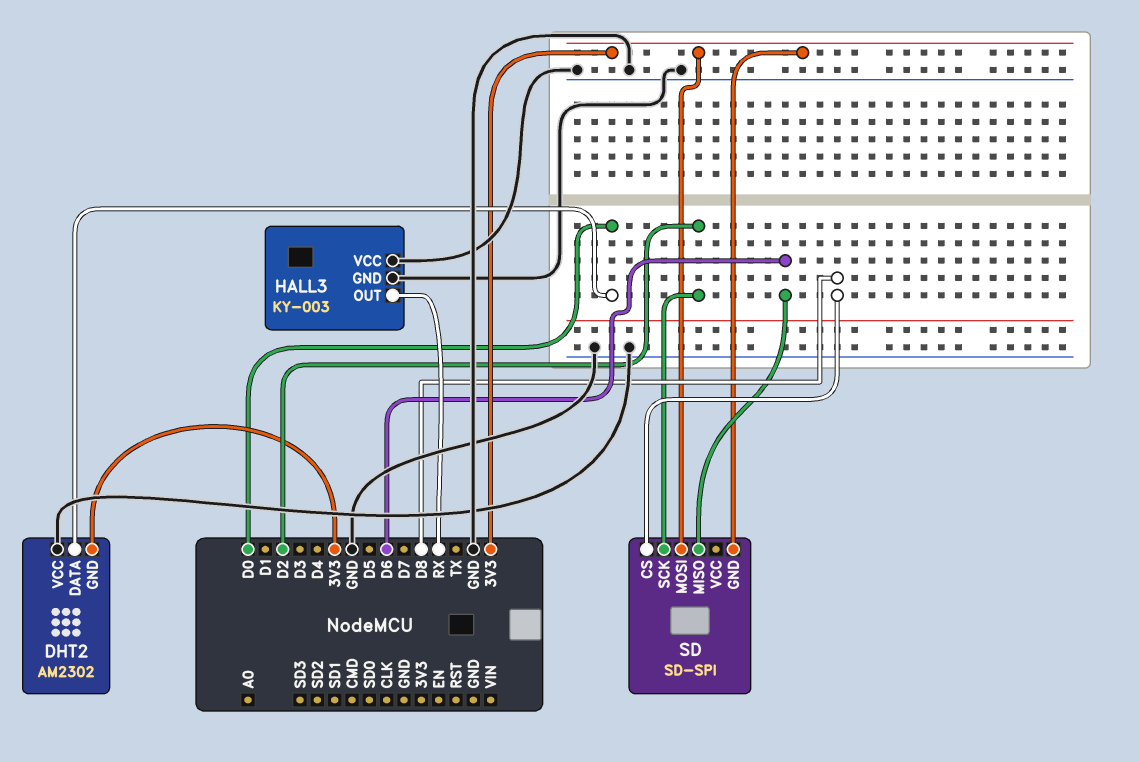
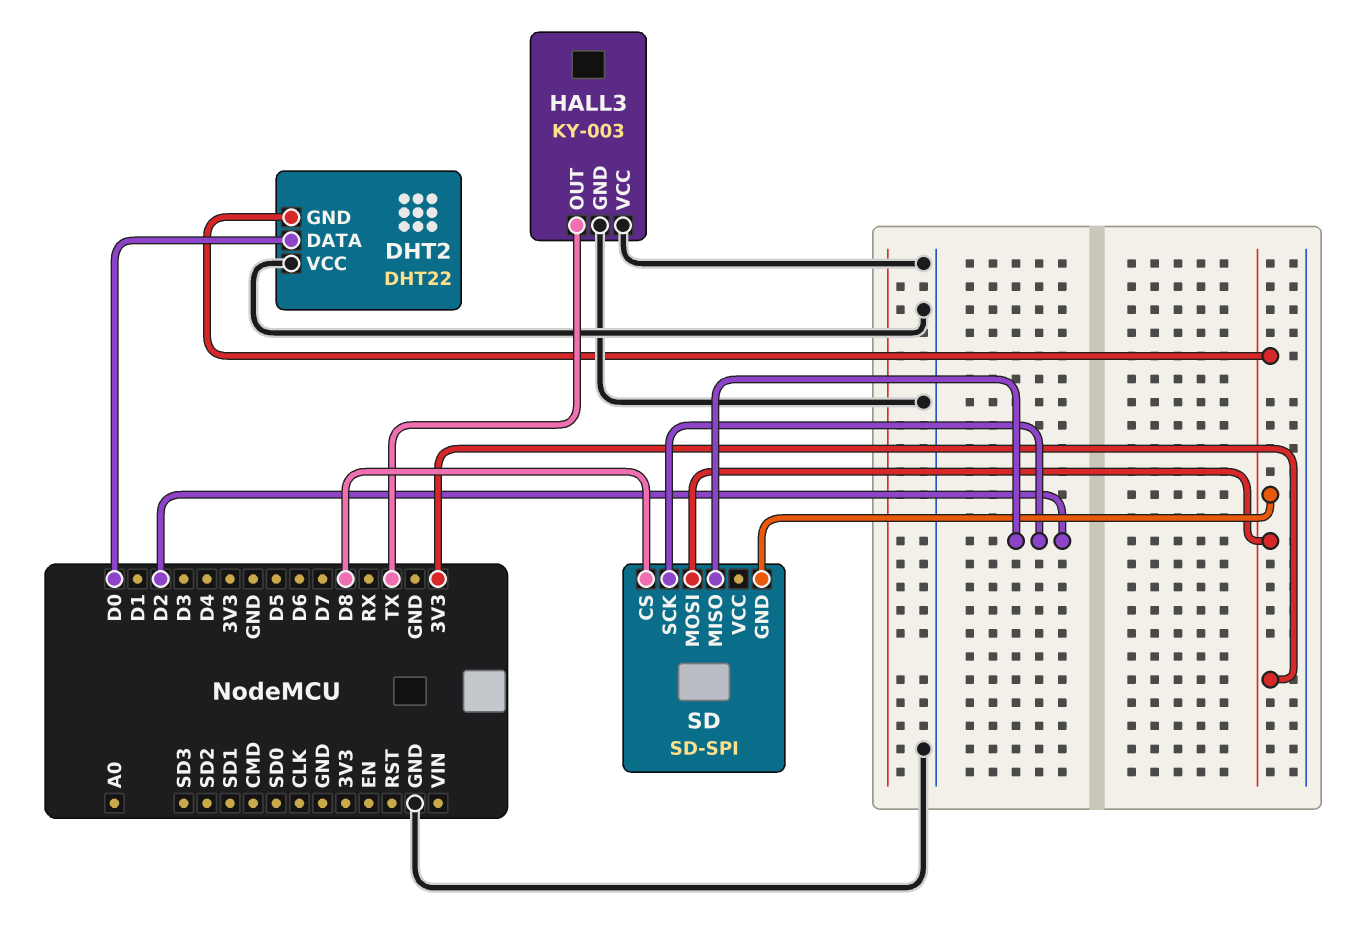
DHT2: AM2302 -> DHT22
HALL3 pin OUT: RX -> TX
SD pin MISO: D6 -> D2

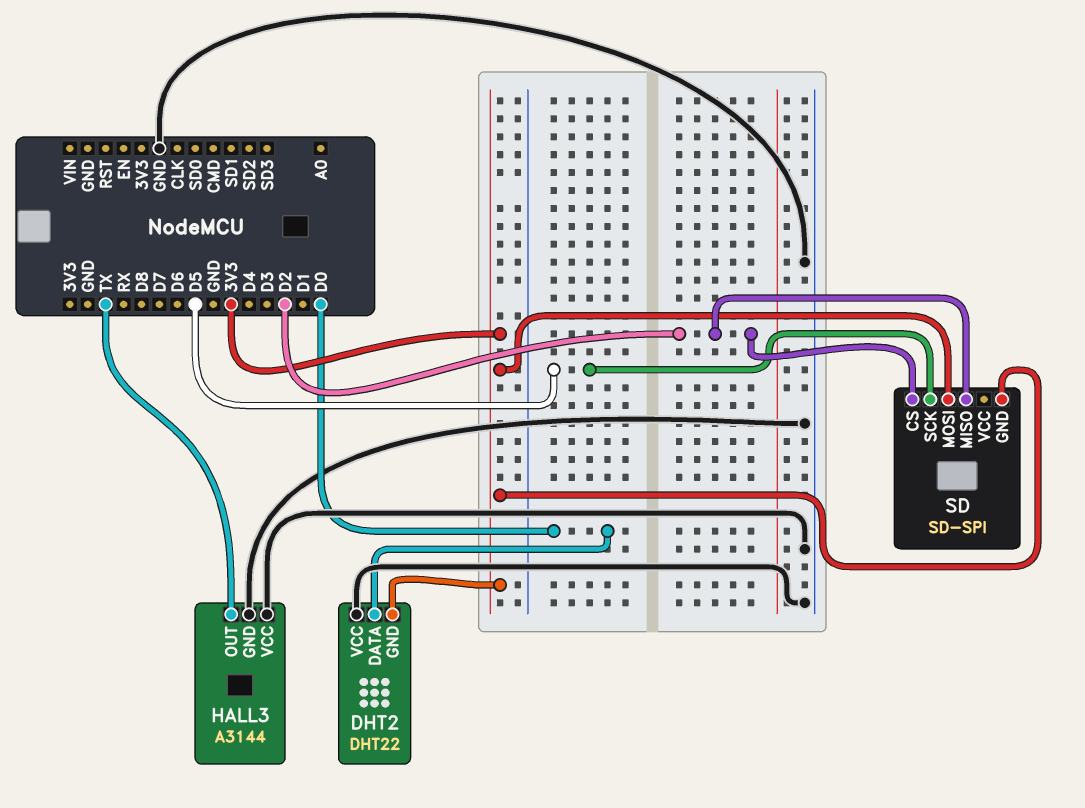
HALL3: KY-003 -> A3144
SD pin CS: D8 -> D2
SD pin SCK: D2 -> D5

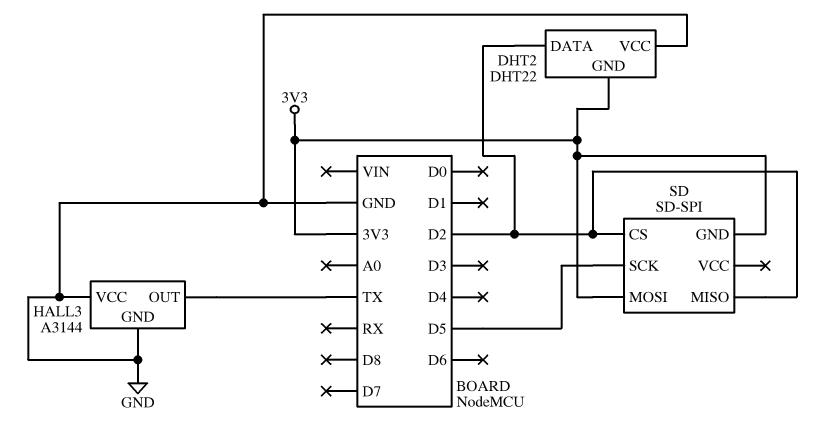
DHT2 pin DATA: D0 -> D2

